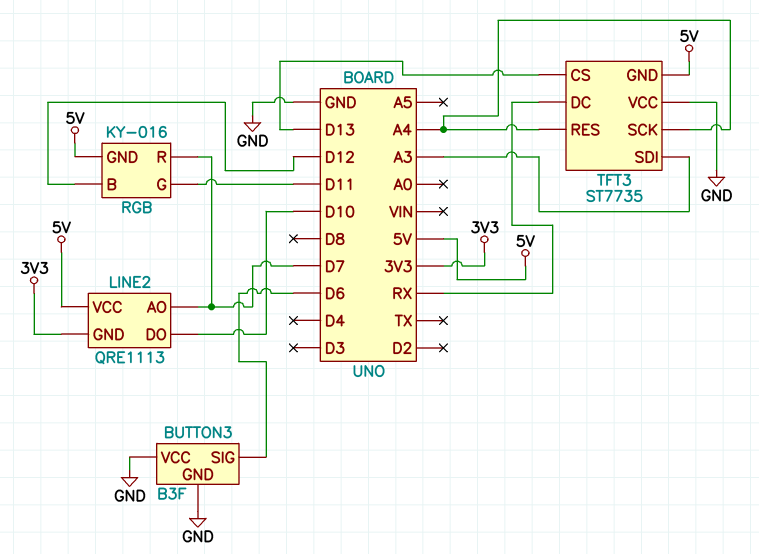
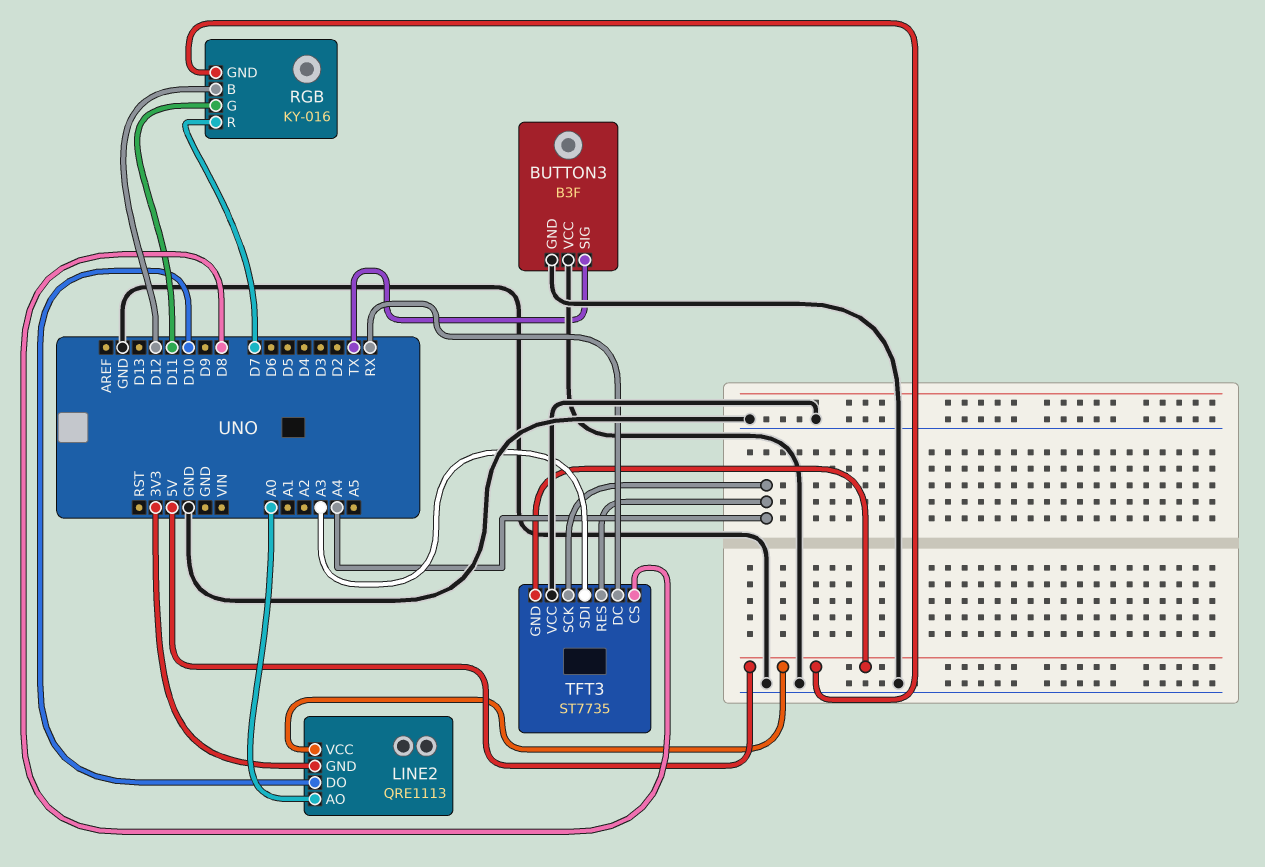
BUTTON3 pin SIG: D6 -> TX
LINE2 pin AO: D7 -> A0
TFT3 pin CS: D13 -> D8

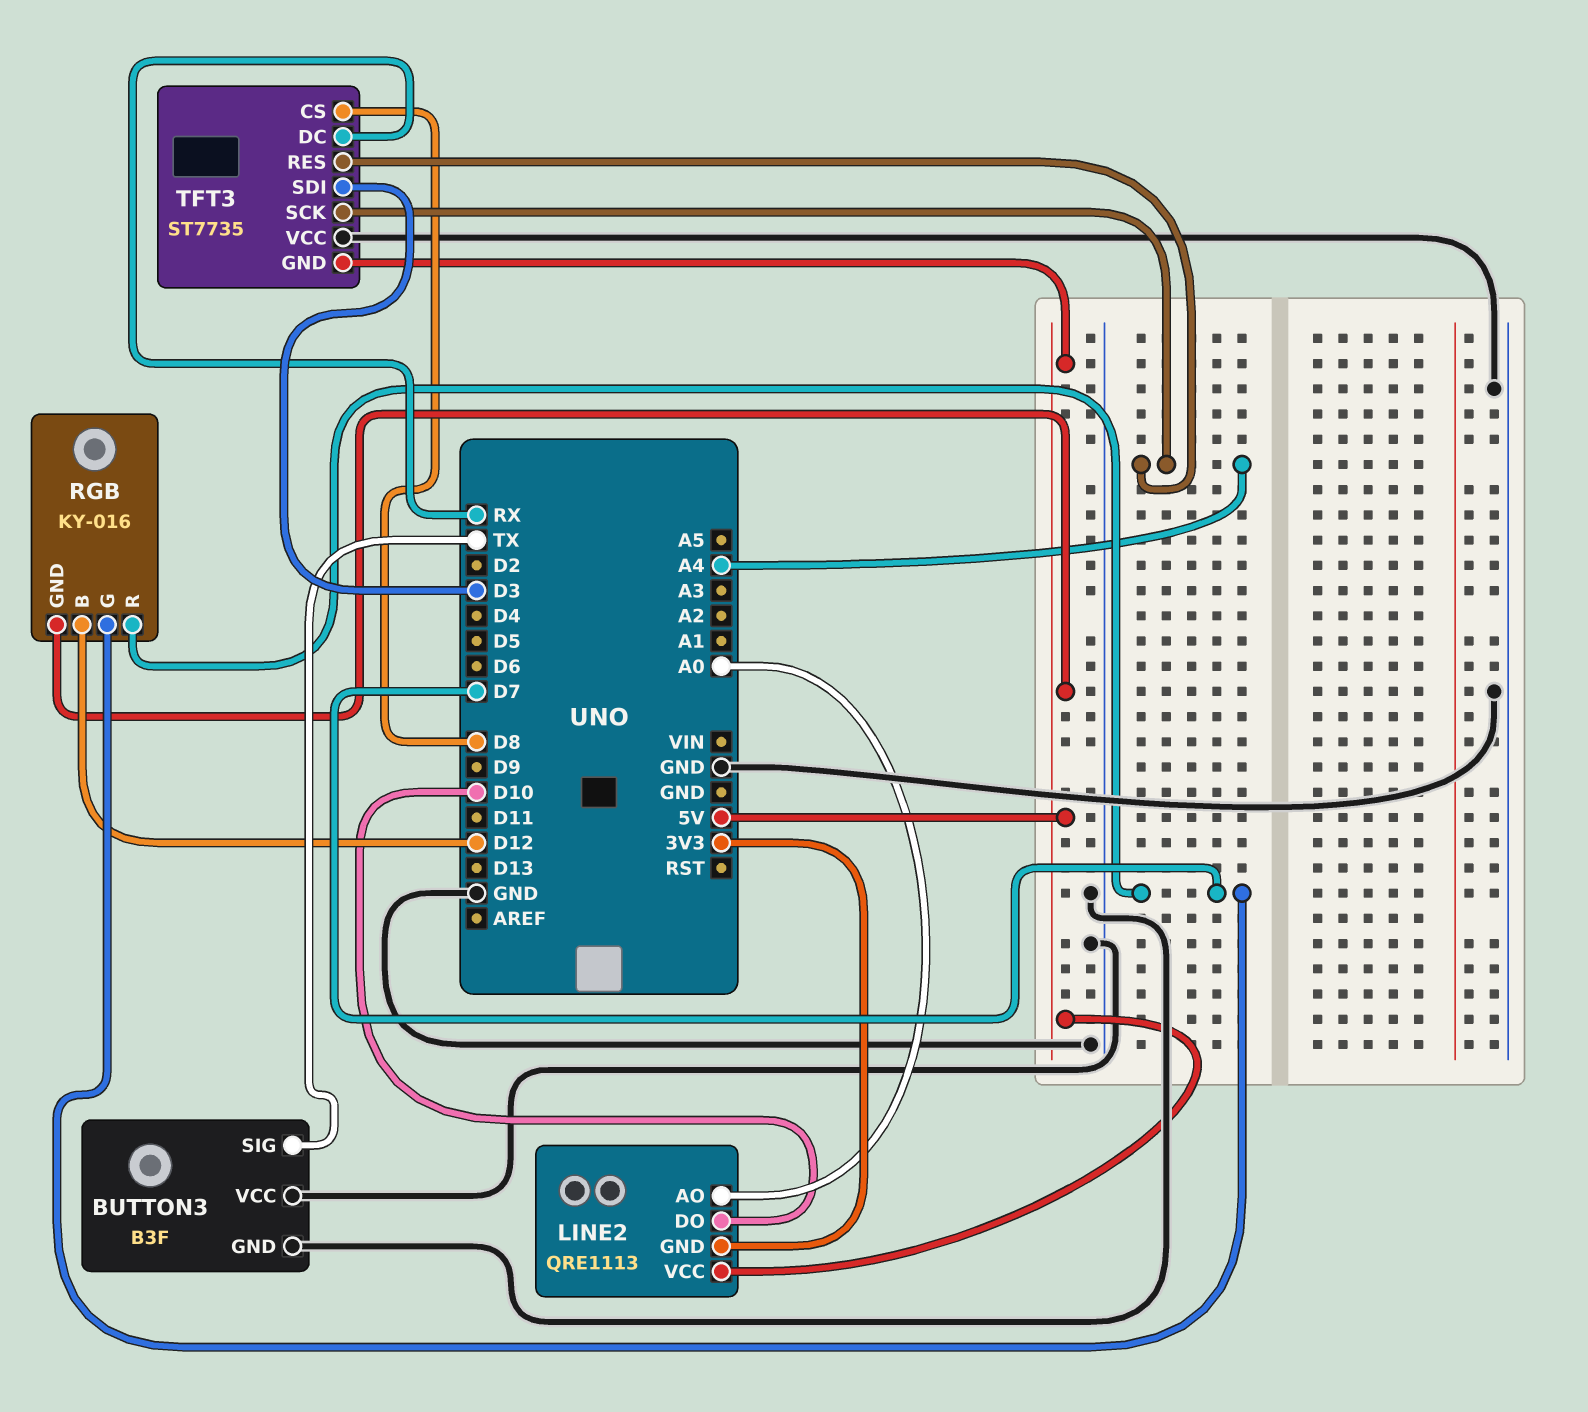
RGB pin G: D11 -> D7
TFT3 pin SDI: A3 -> D3

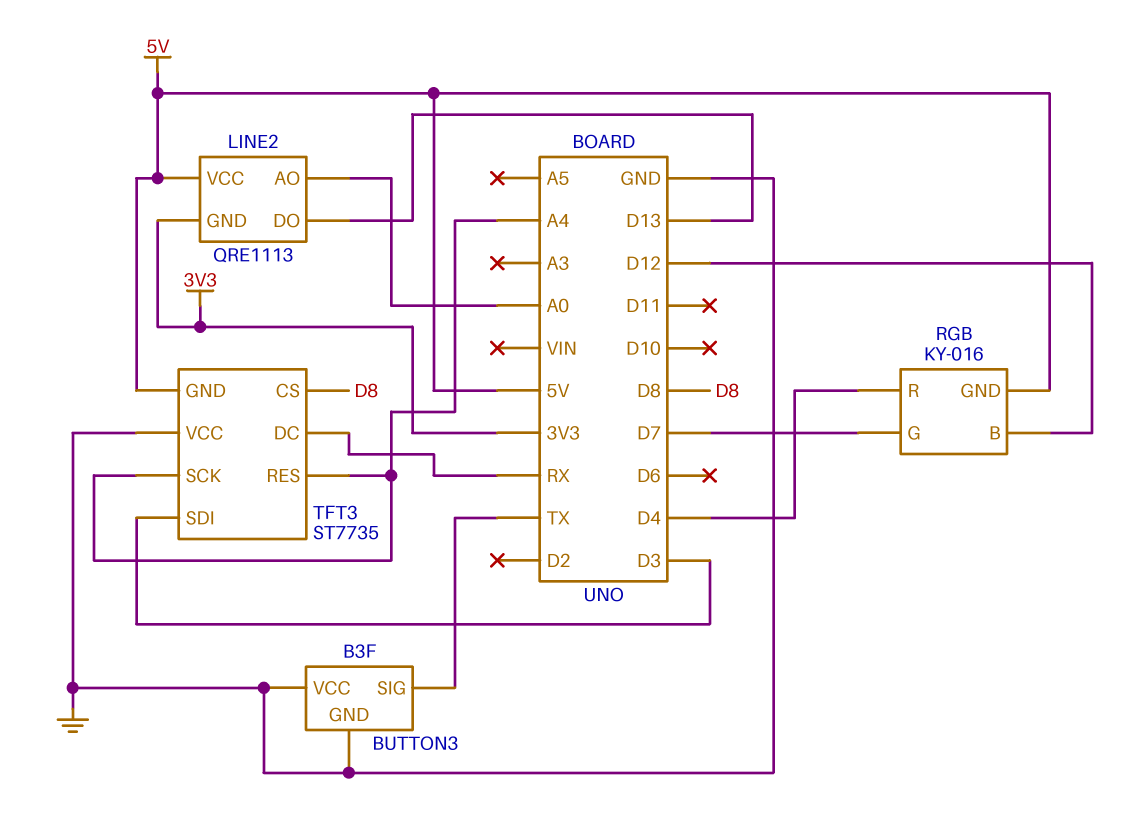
LINE2 pin DO: D10 -> D13
RGB pin R: D7 -> D4

